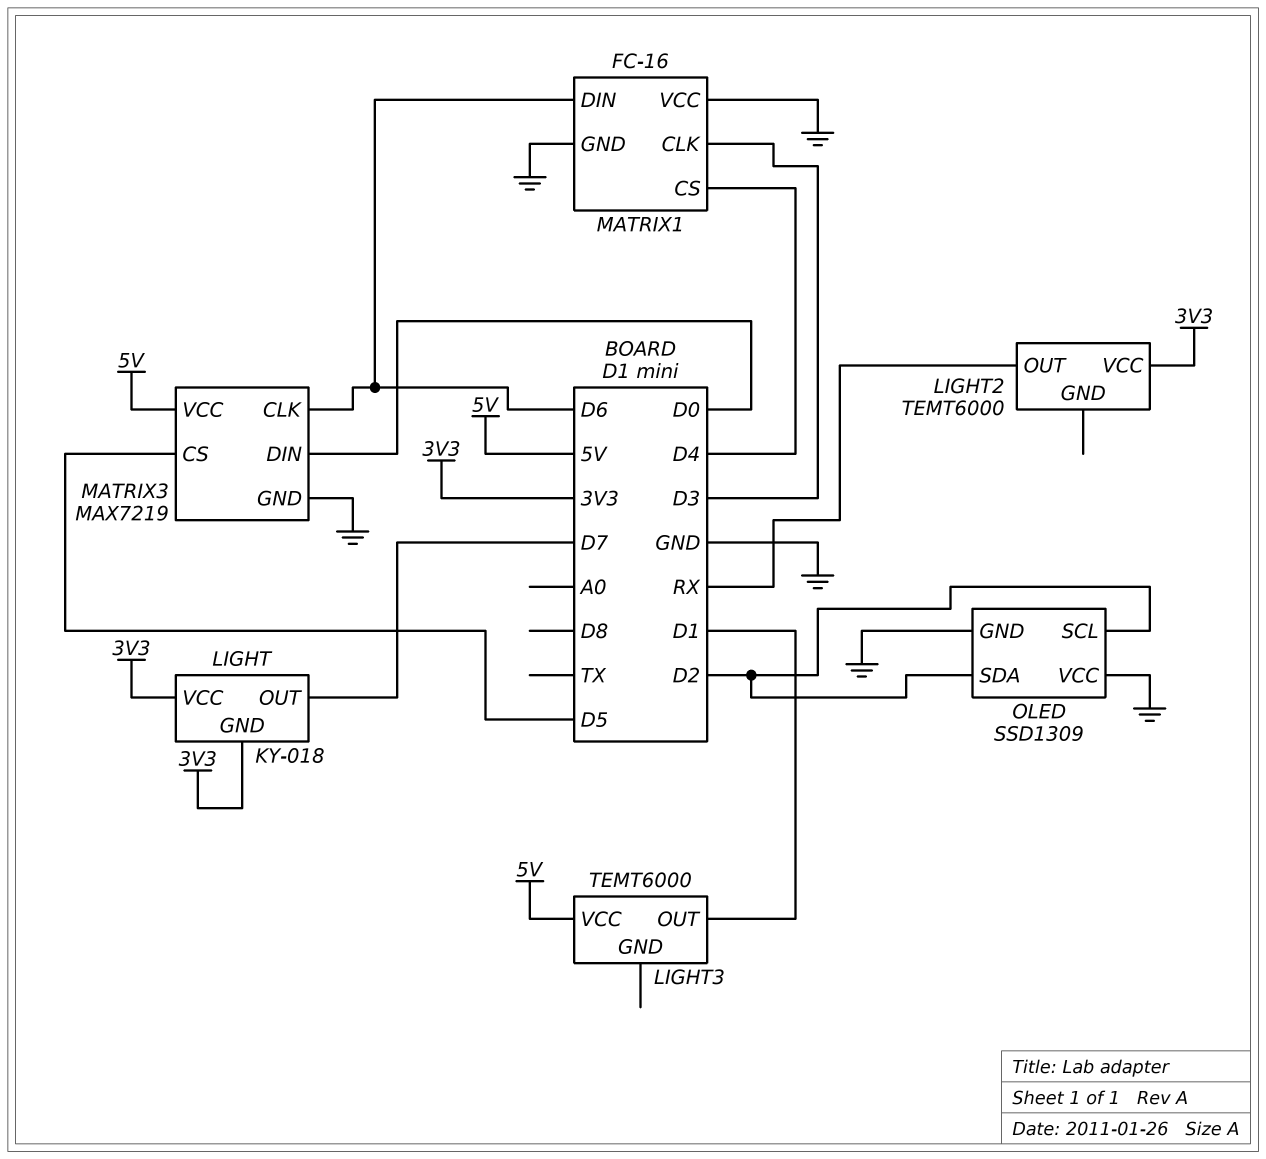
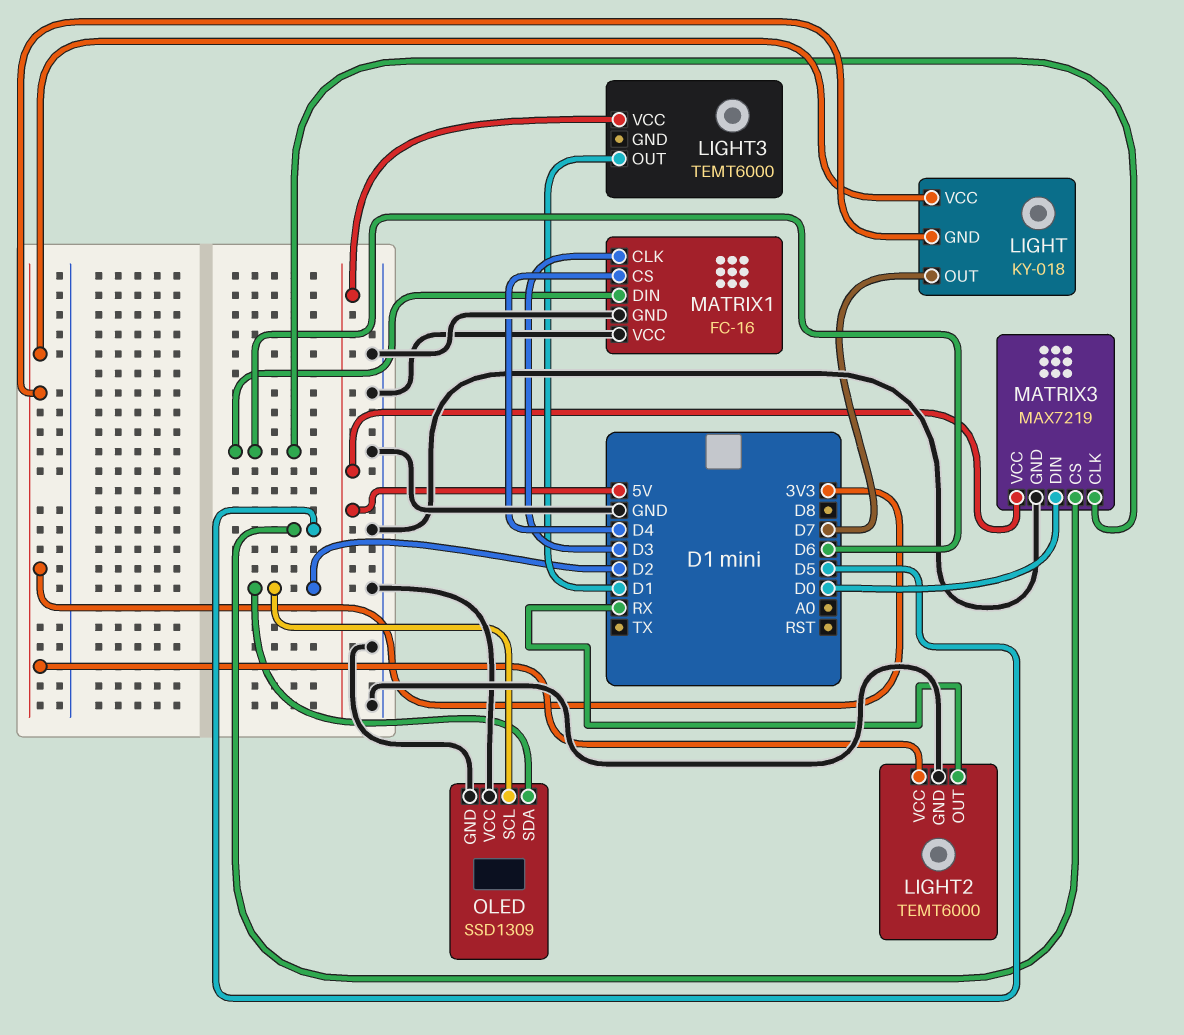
LIGHT2 pin GND: none -> GND

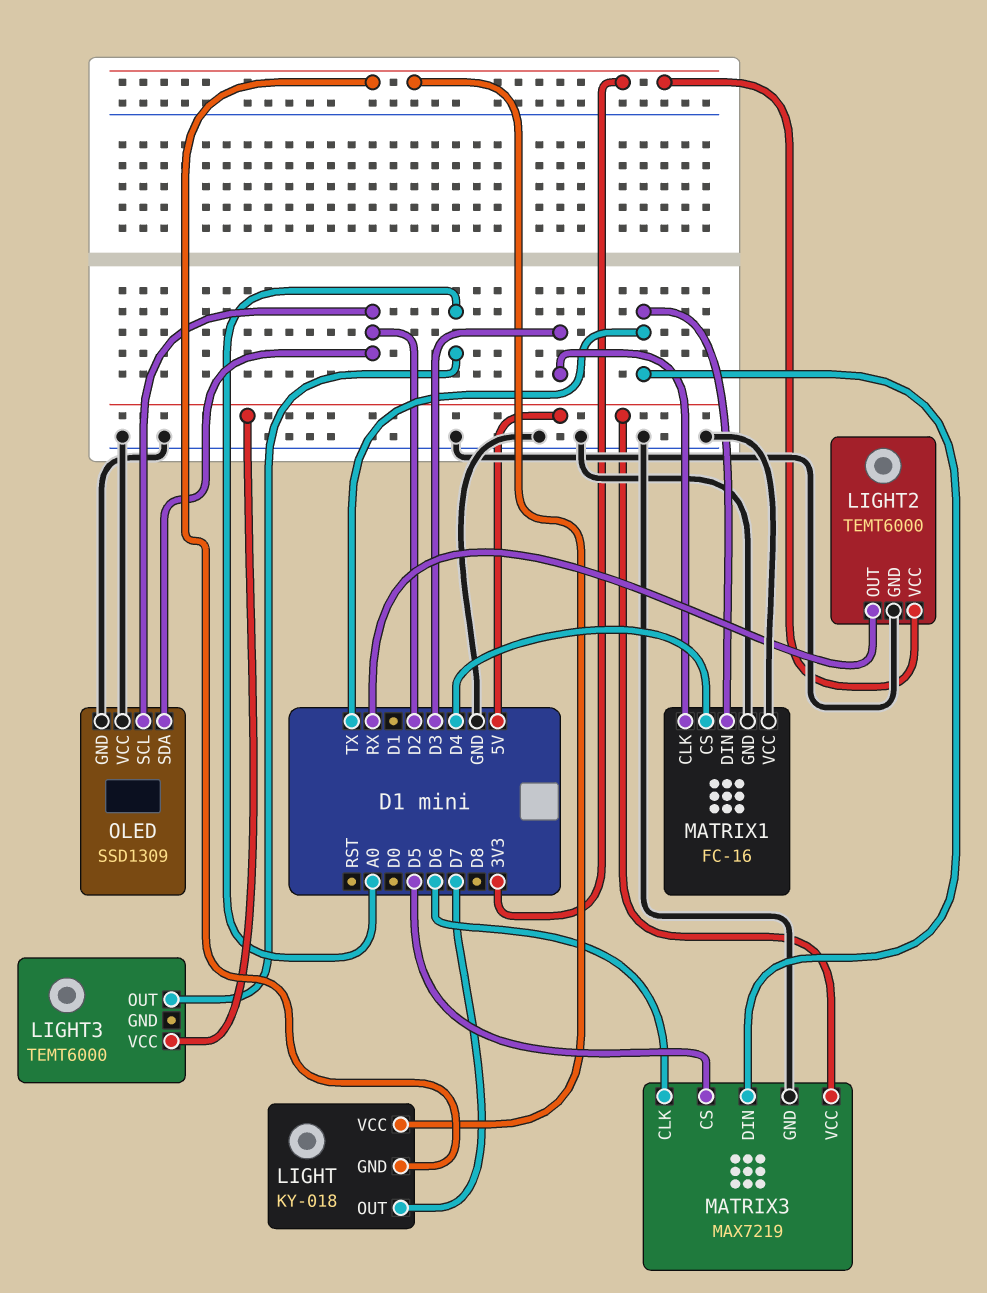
LIGHT3 pin OUT: D1 -> A0
MATRIX1 pin DIN: D6 -> TX
MATRIX3 pin DIN: D0 -> TX

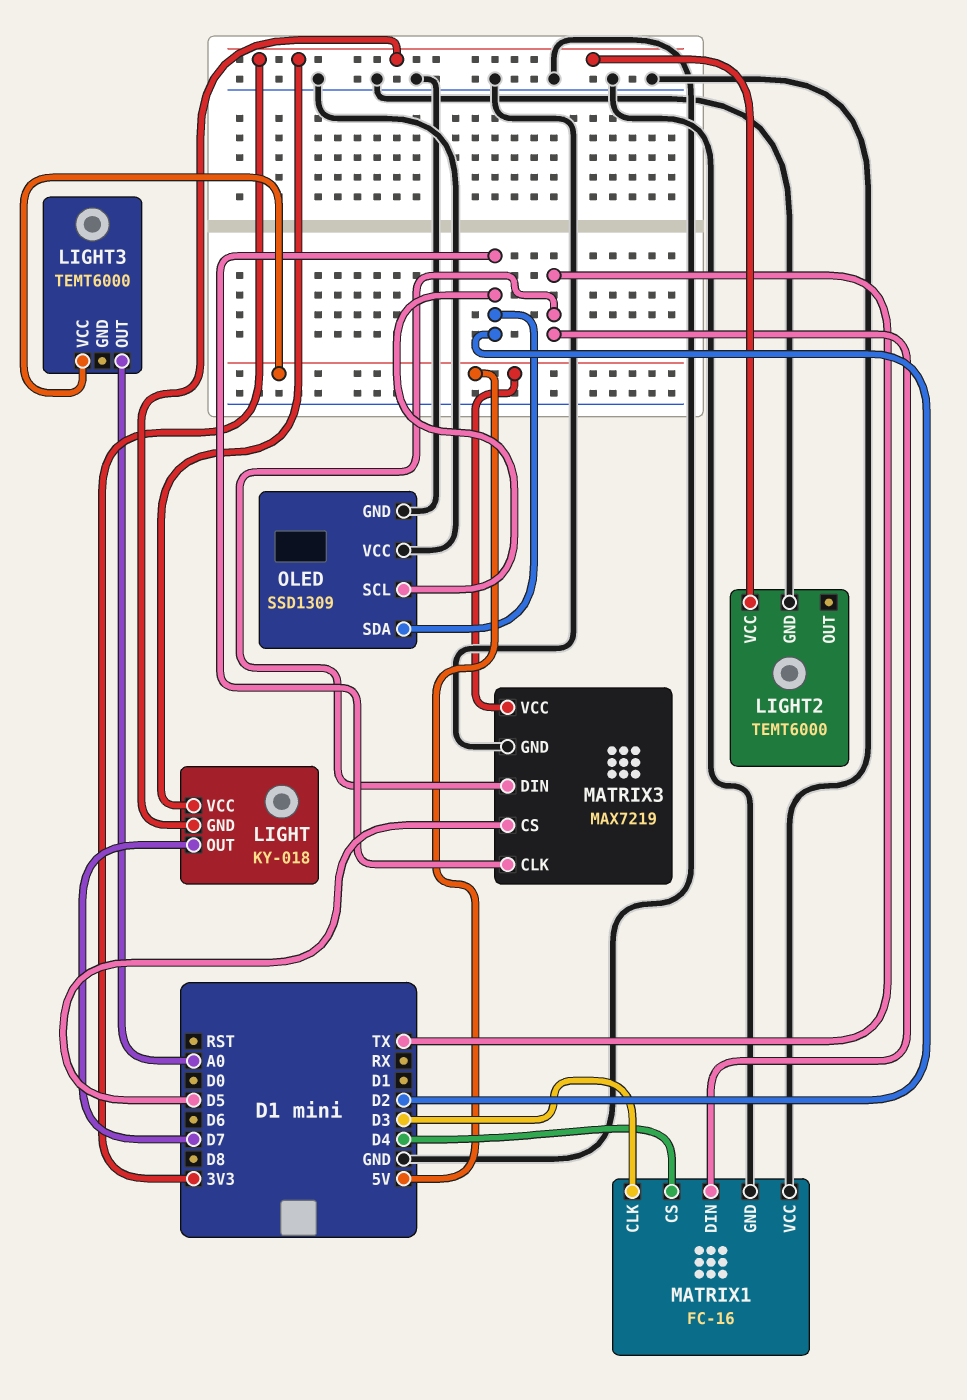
LIGHT2 pin OUT: RX -> none
MATRIX3 pin CLK: D6 -> D2

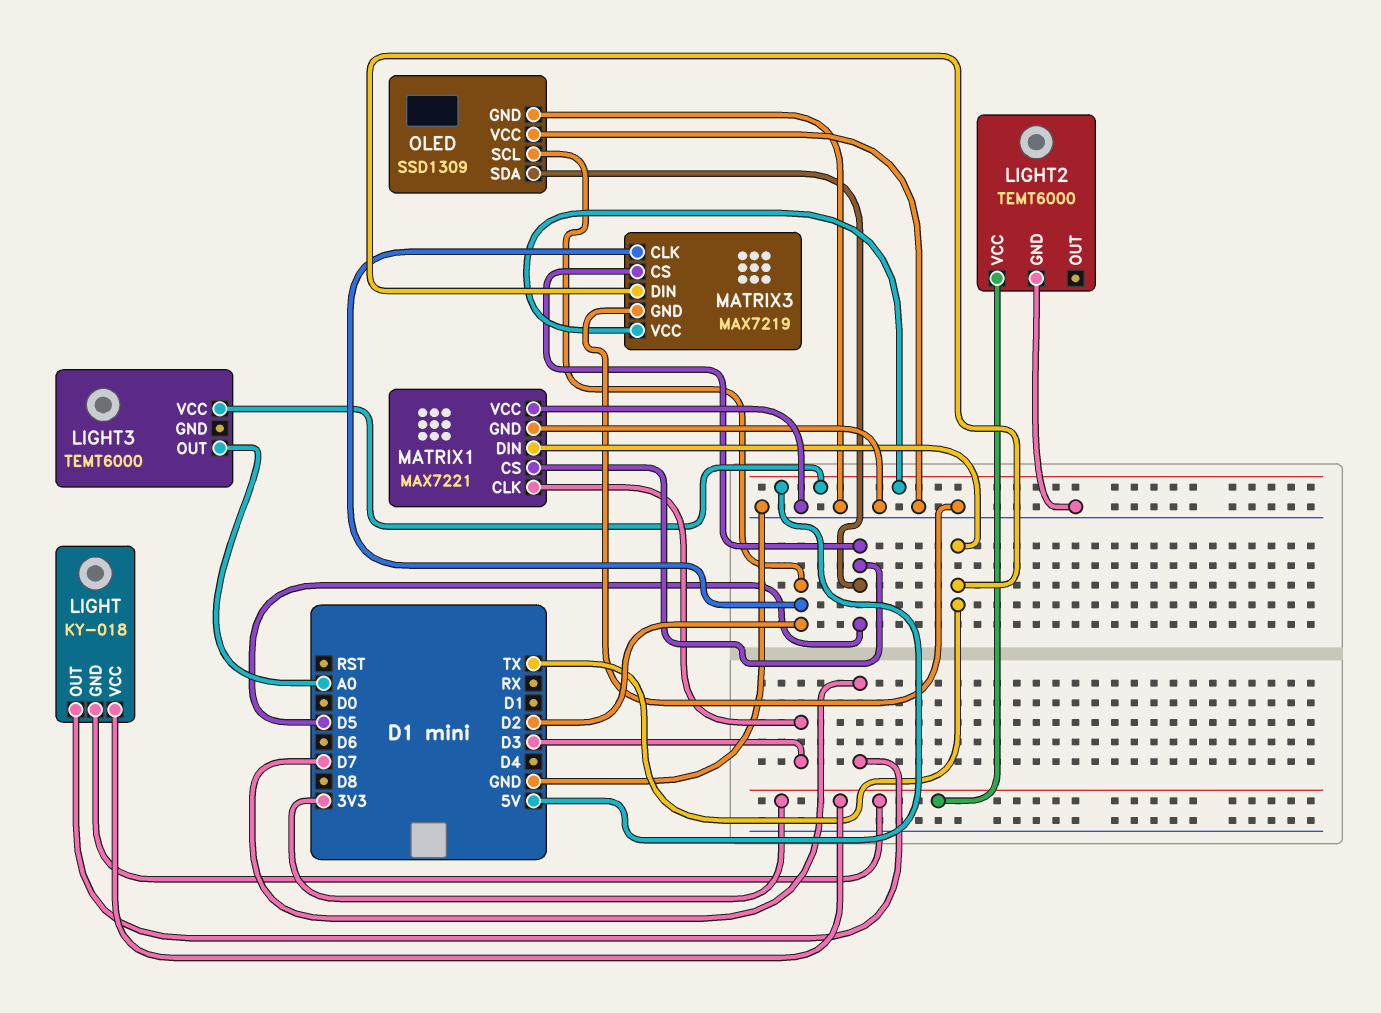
MATRIX1: FC-16 -> MAX7221
MATRIX1 pin CS: D4 -> D5
OLED pin SDA: D2 -> D5

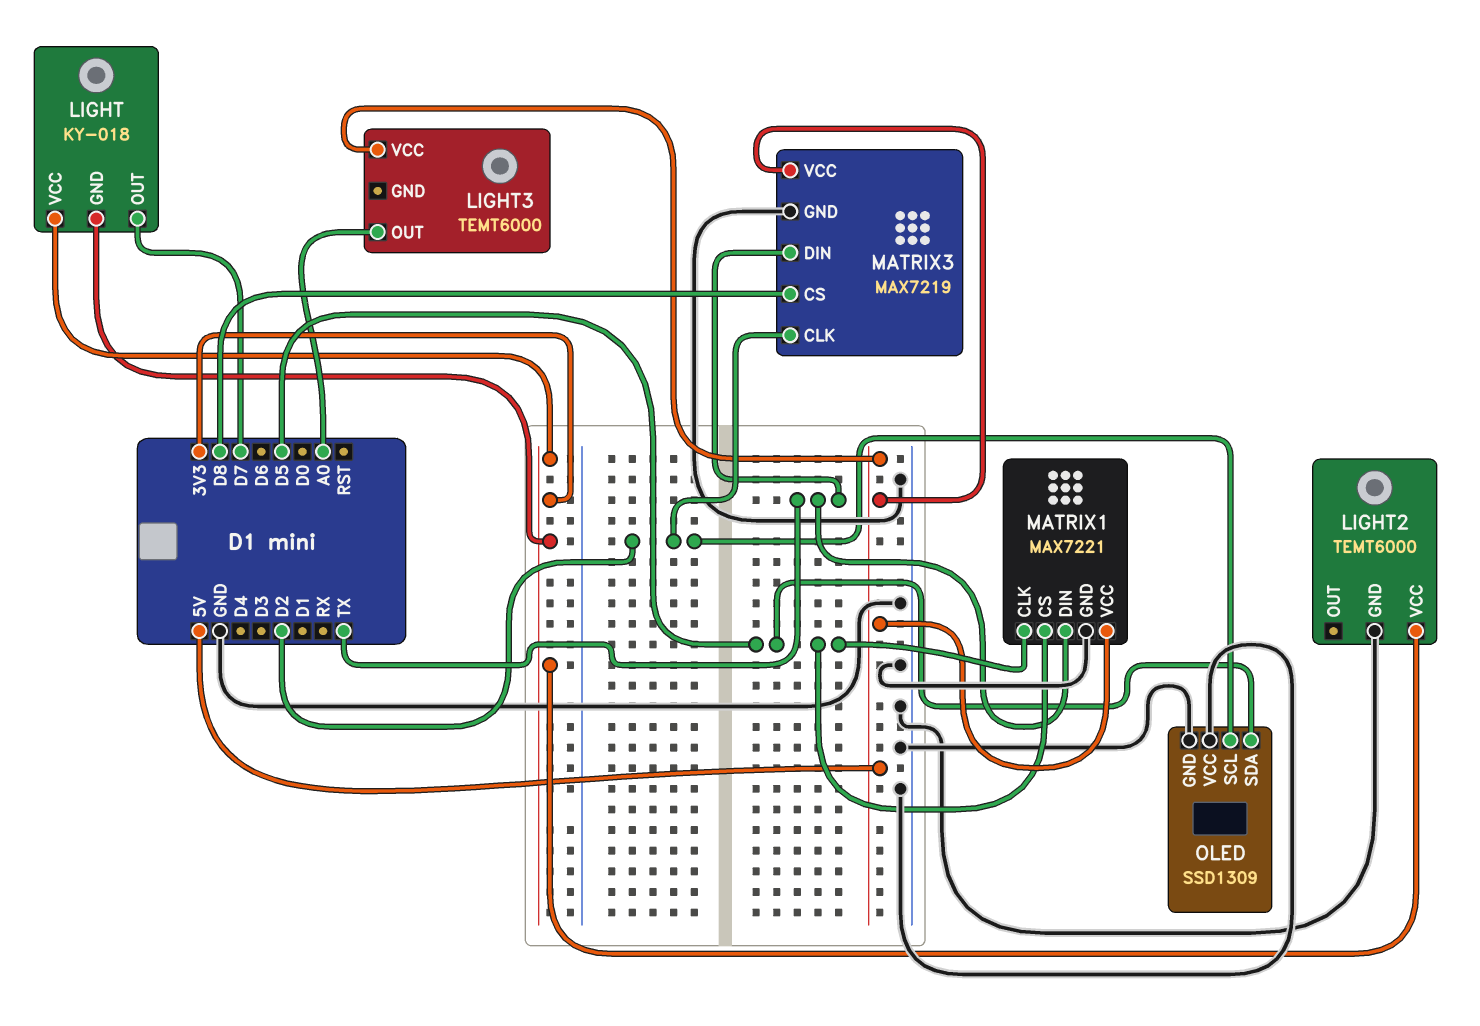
MATRIX1 pin CLK: D3 -> D5
MATRIX1 pin VCC: GND -> 5V
MATRIX3 pin CS: D5 -> D8

